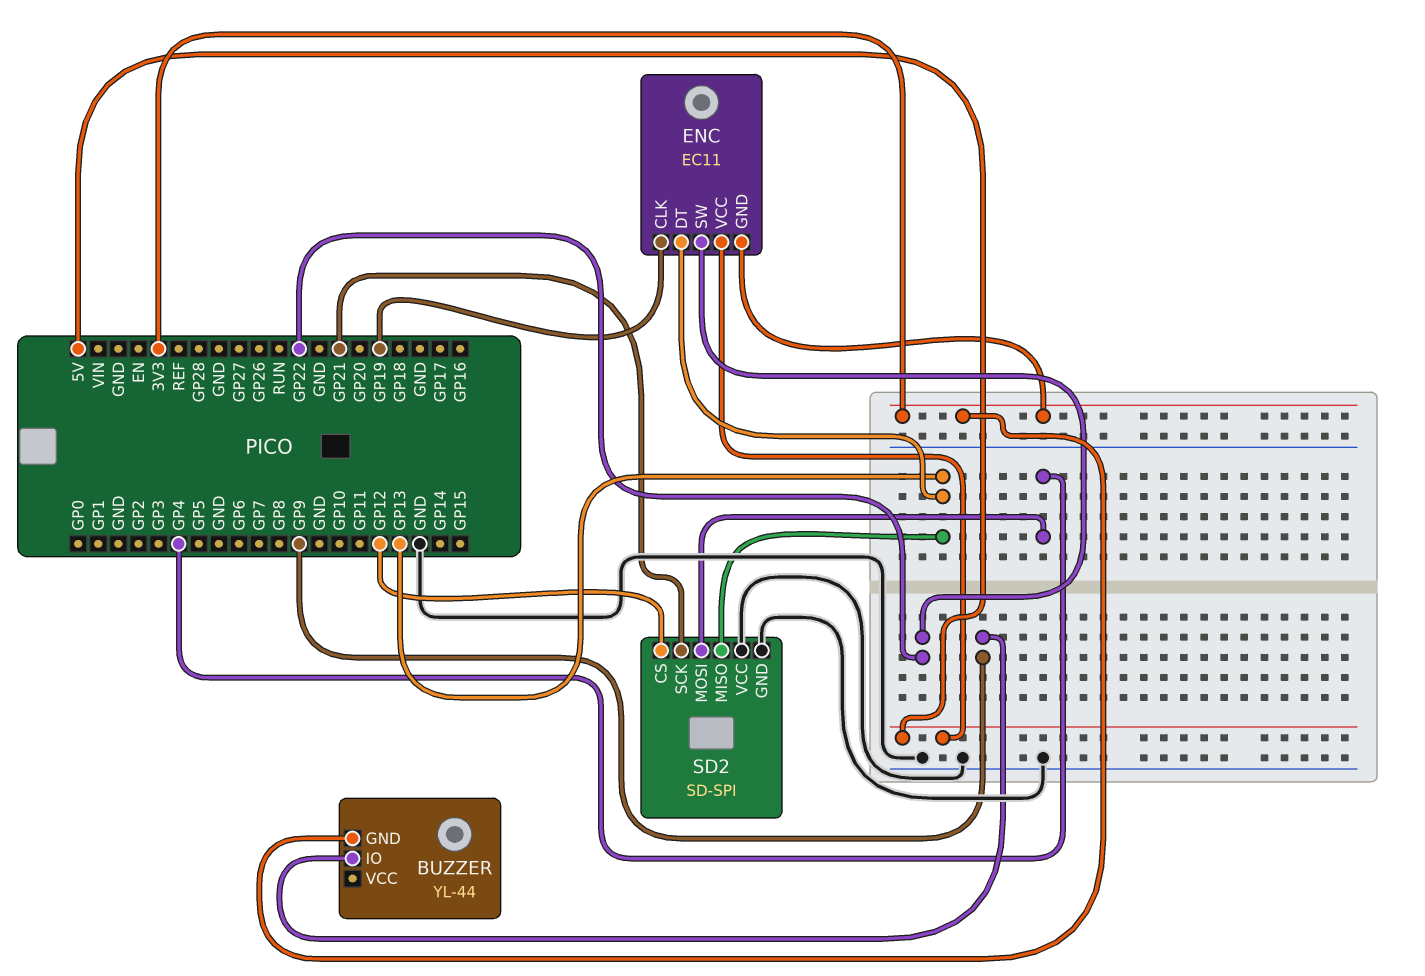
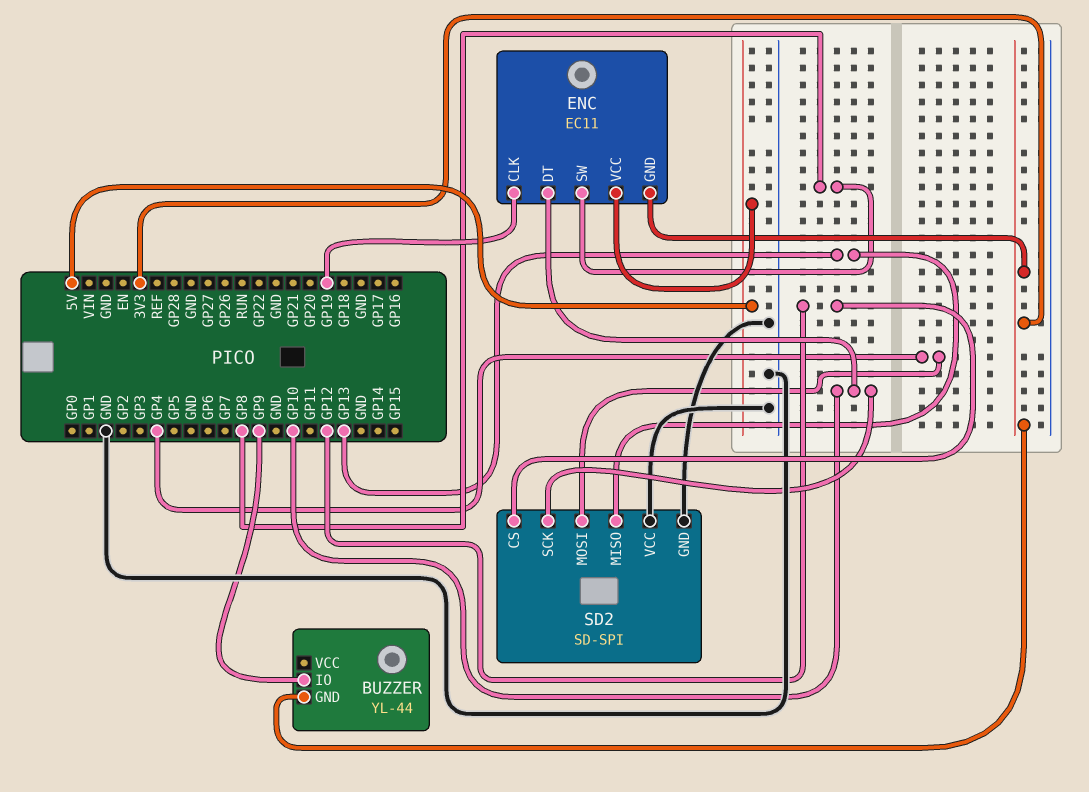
ENC pin DT: GP13 -> GP10
ENC pin SW: GP22 -> GP8
SD2 pin SCK: GP21 -> GP10

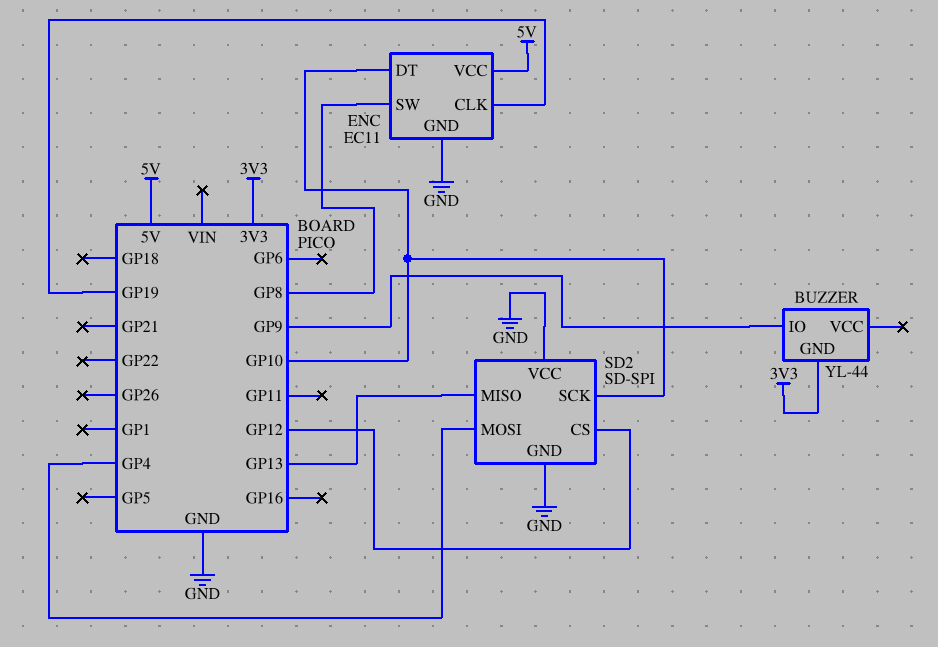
ENC pin GND: 3V3 -> GND

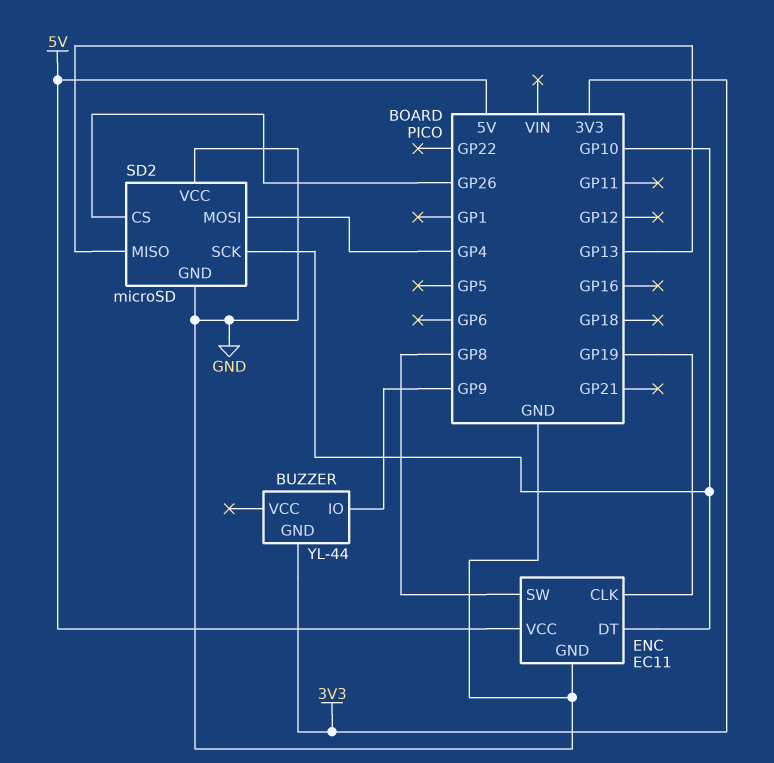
SD2: SD-SPI -> microSD
SD2 pin CS: GP12 -> GP26

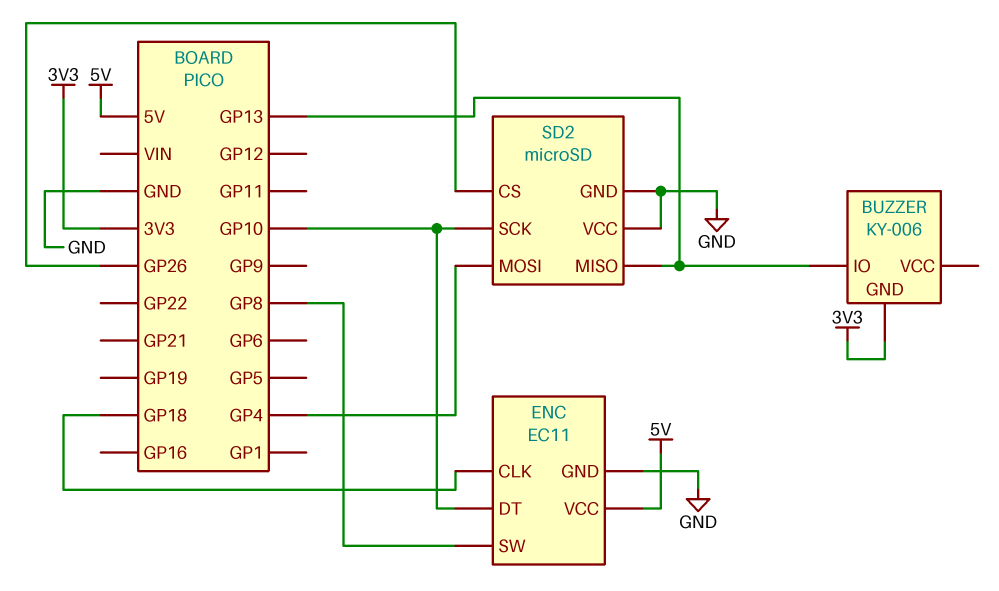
BUZZER: YL-44 -> KY-006
BUZZER pin IO: GP9 -> GP13
ENC pin CLK: GP19 -> GP18

